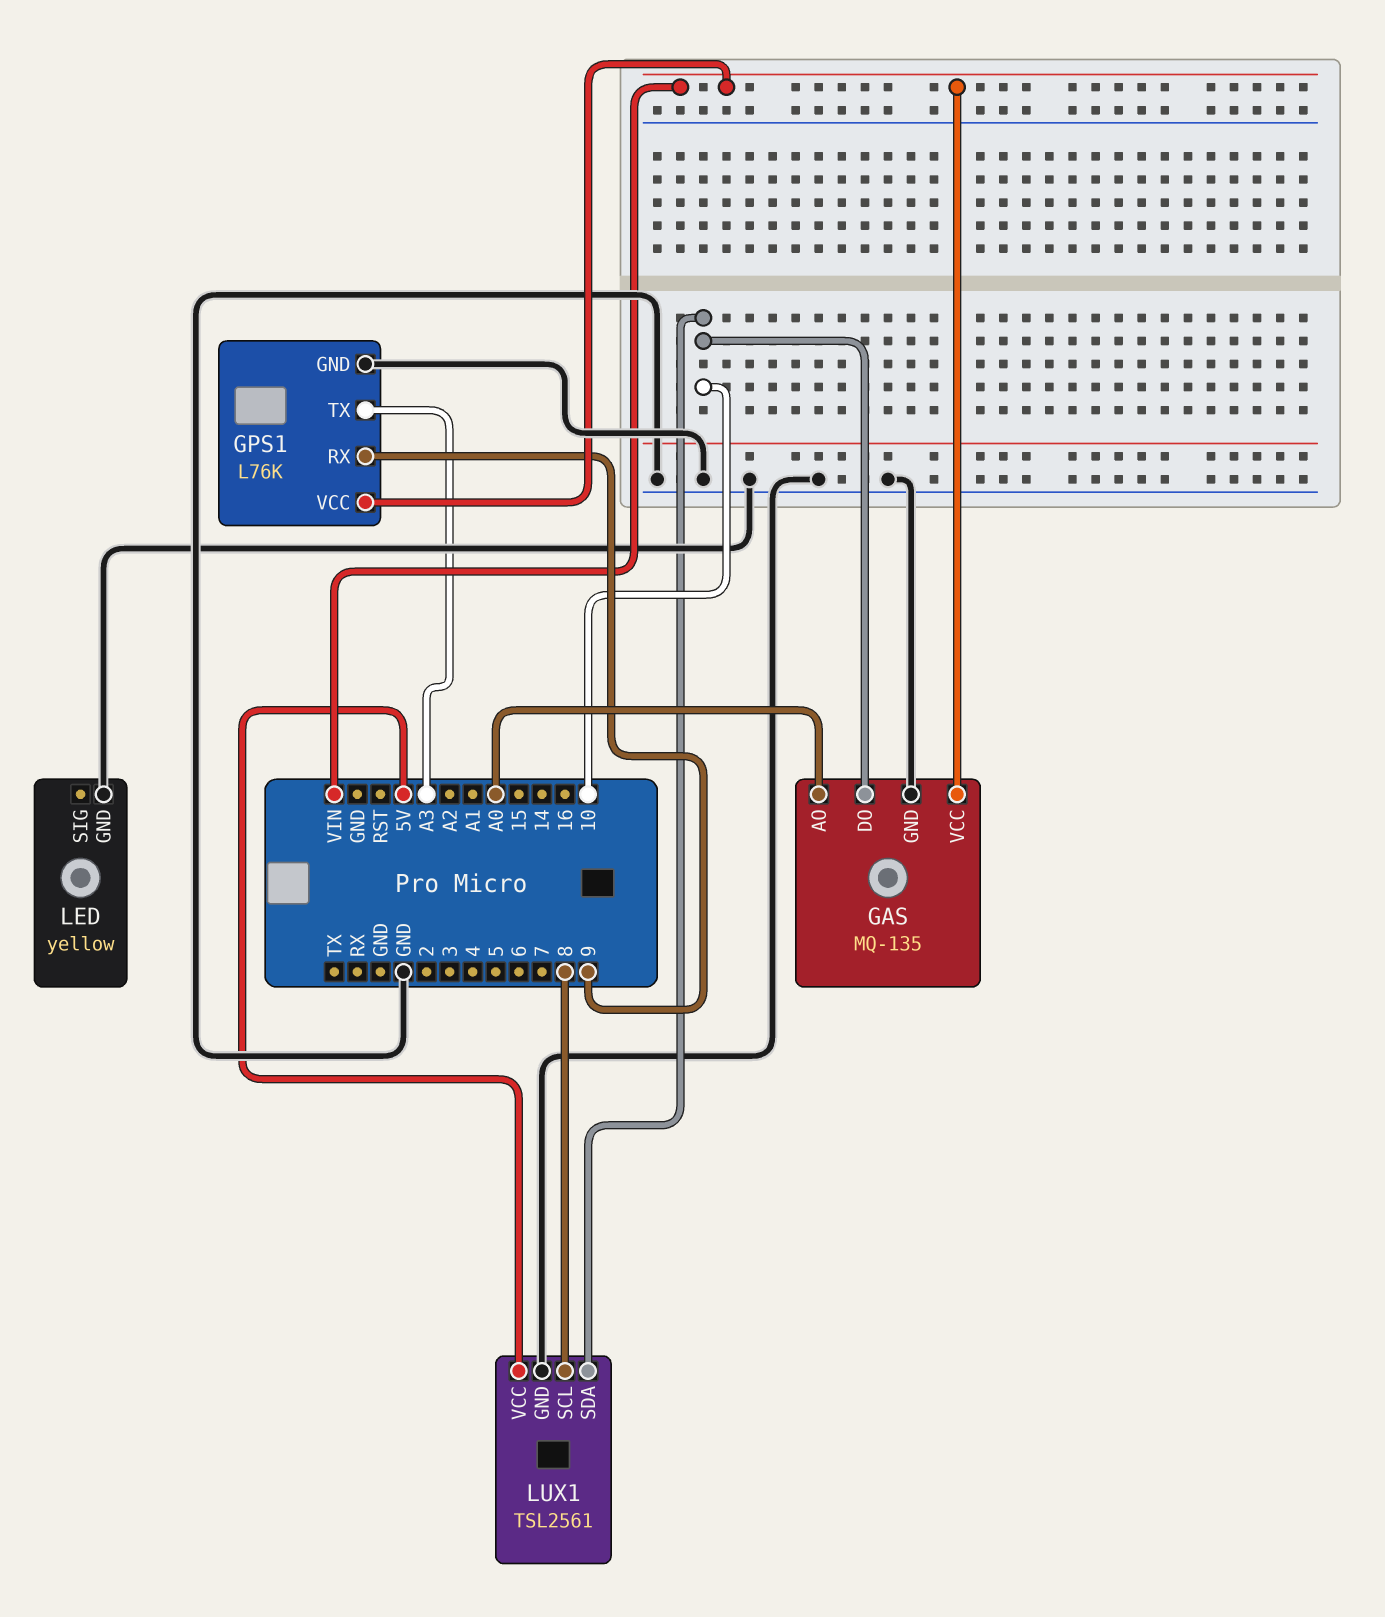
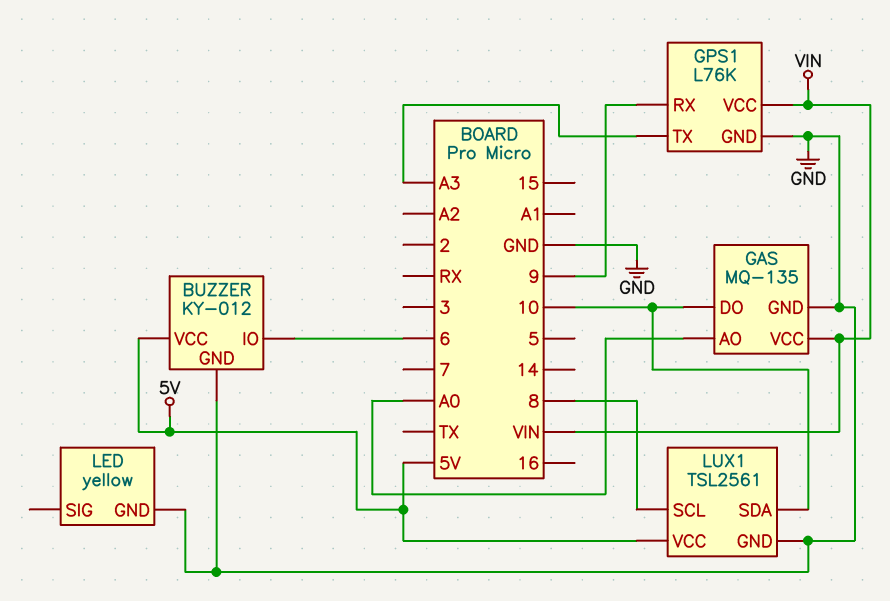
BUZZER: none -> KY-012
BUZZER pin GND: none -> GND
BUZZER pin IO: none -> 6
BUZZER pin VCC: none -> 5V

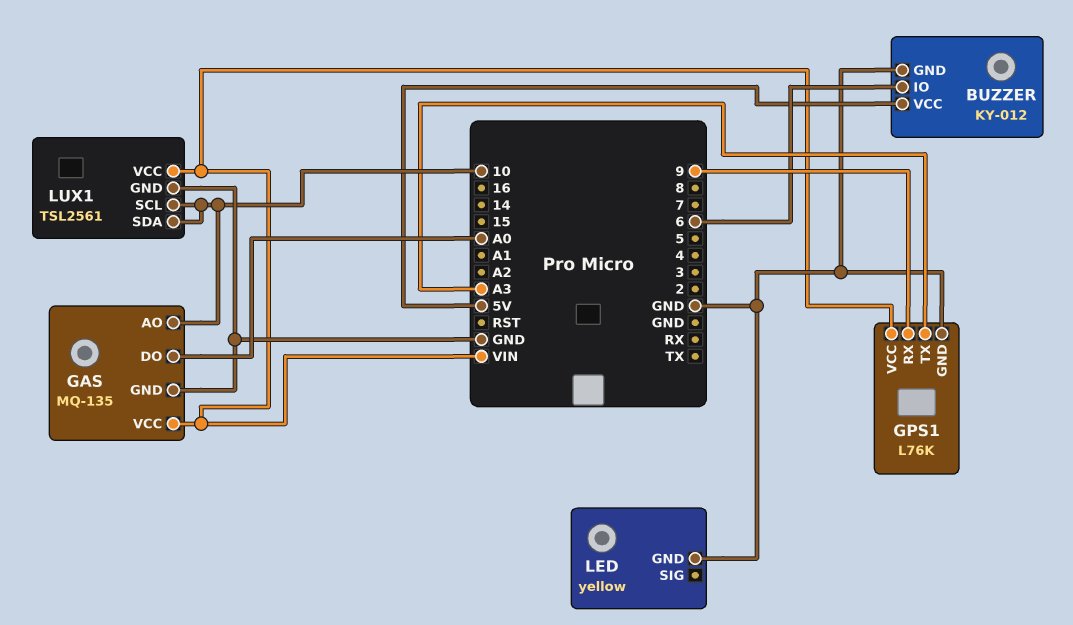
GAS pin AO: A0 -> 10
GAS pin DO: 10 -> A0
LUX1 pin SCL: 8 -> 10
LUX1 pin VCC: 5V -> VIN

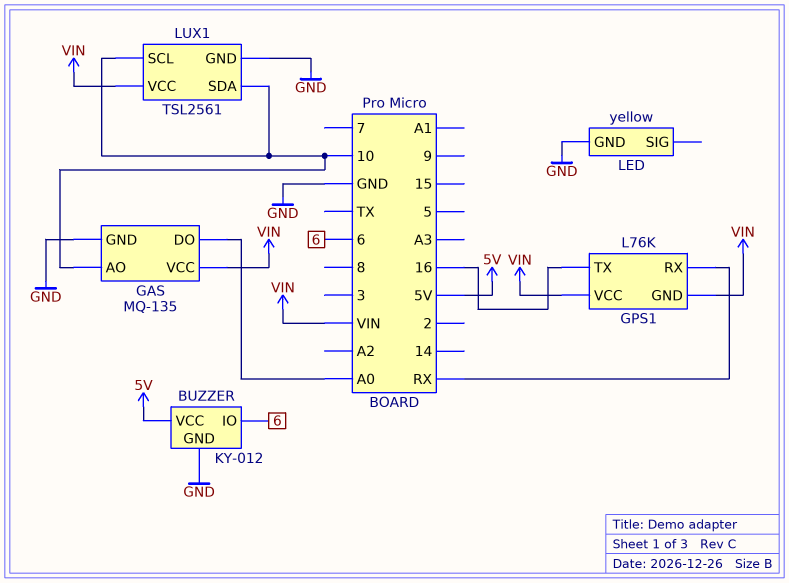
GPS1 pin GND: GND -> VIN
GPS1 pin RX: 9 -> RX
GPS1 pin TX: A3 -> 16

